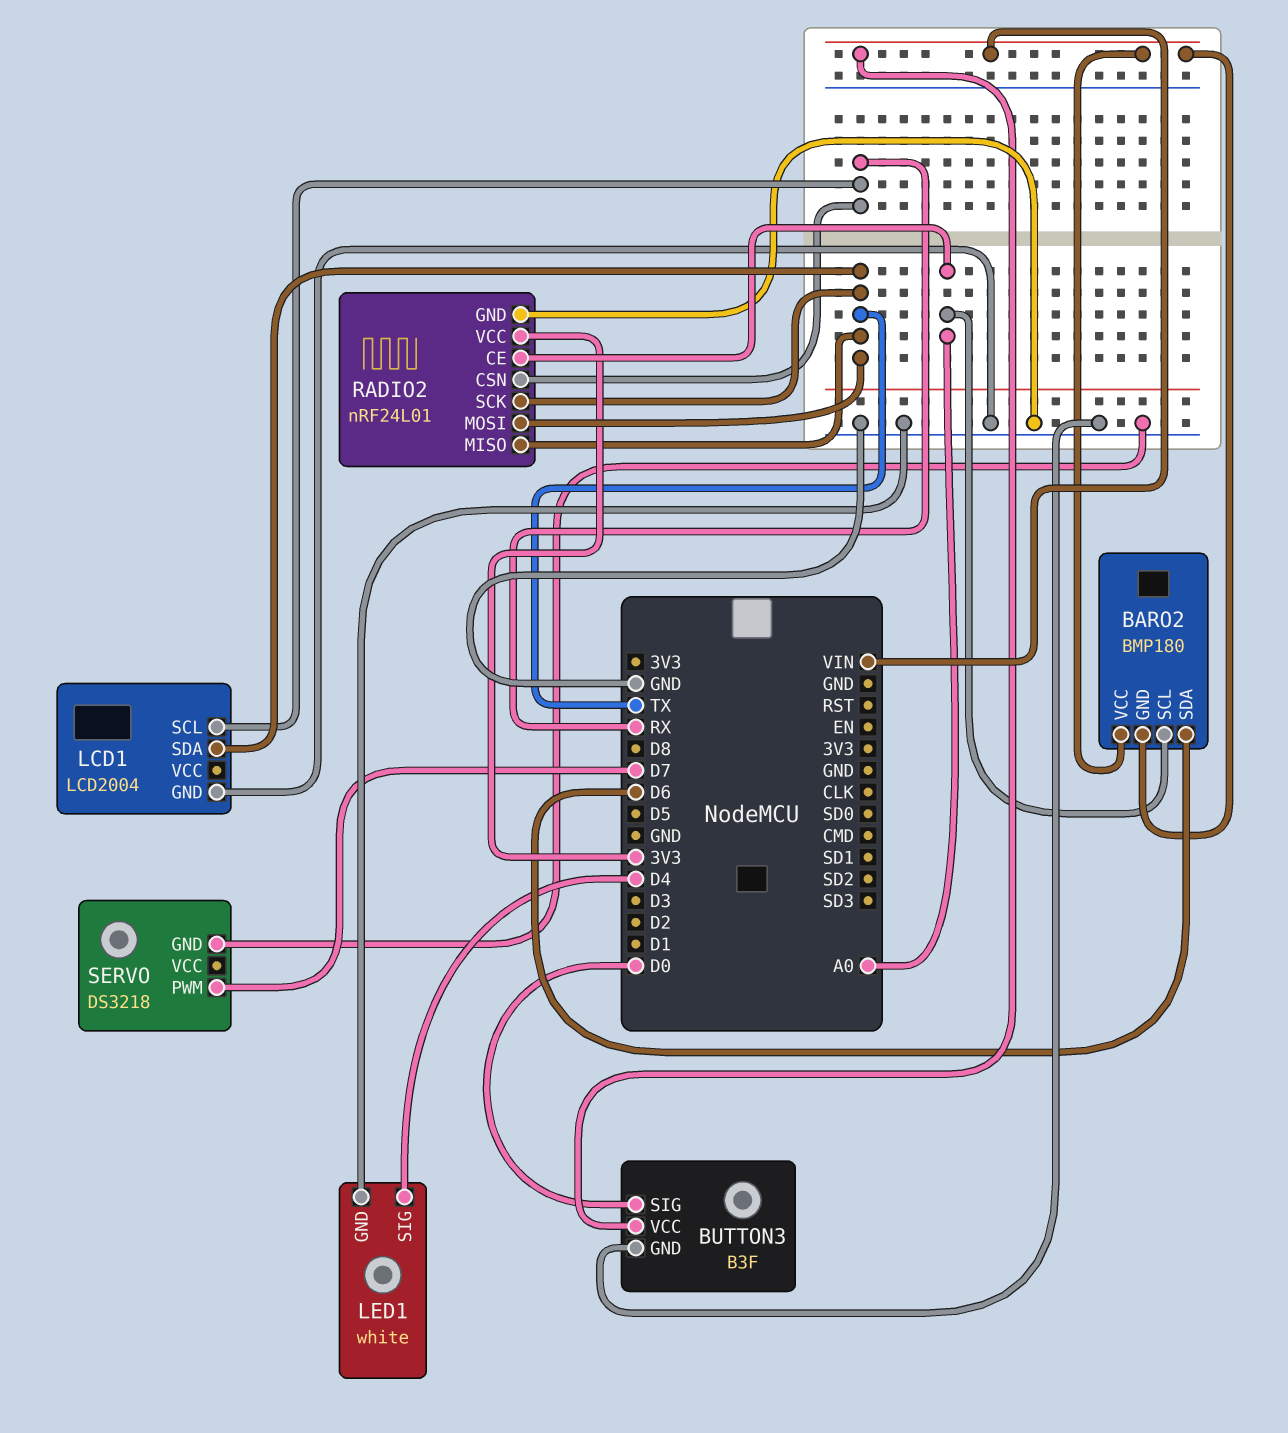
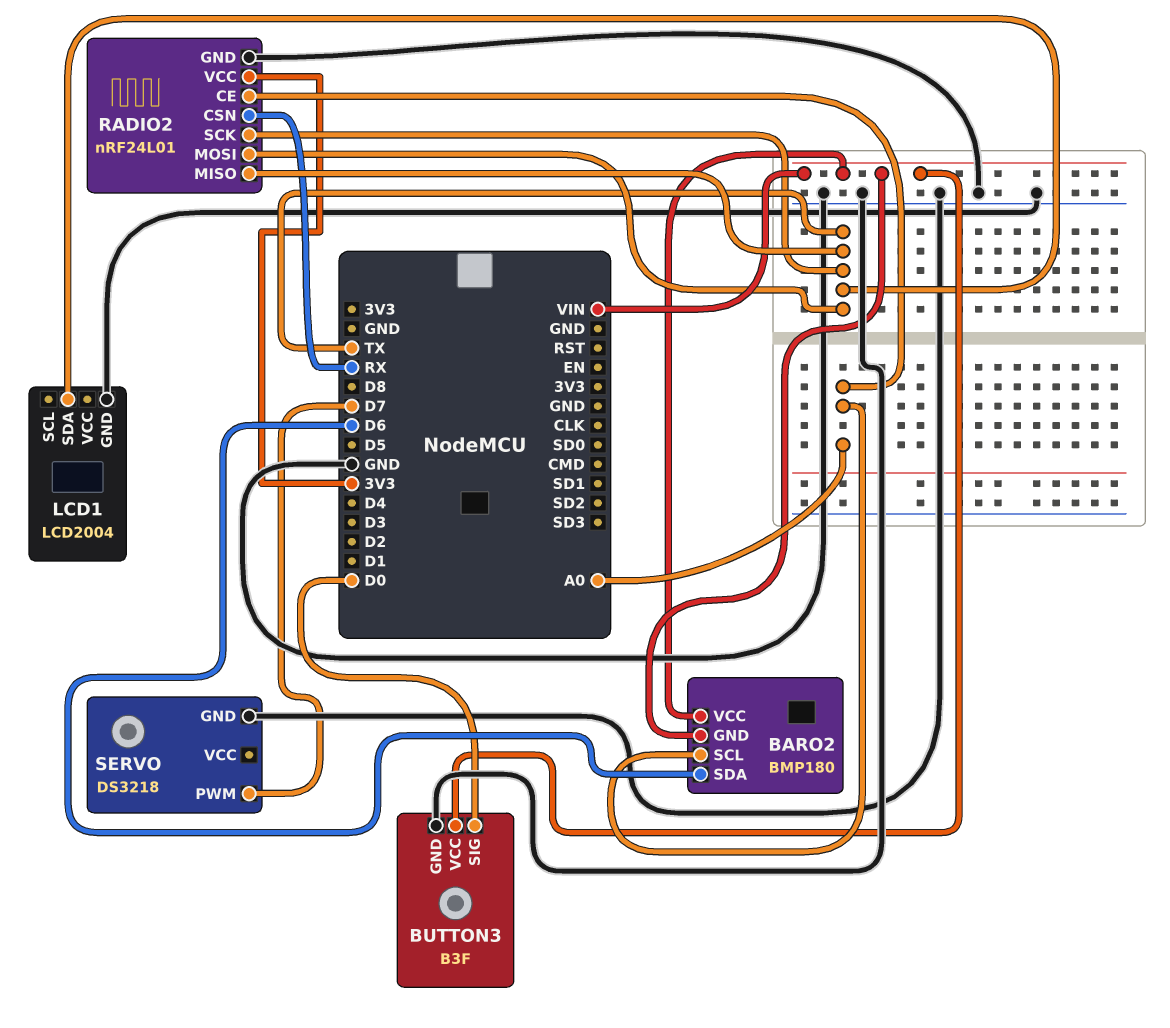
LCD1 pin SCL: RX -> none
LED1: white -> none
LED1 pin GND: GND -> none
LED1 pin SIG: D4 -> none

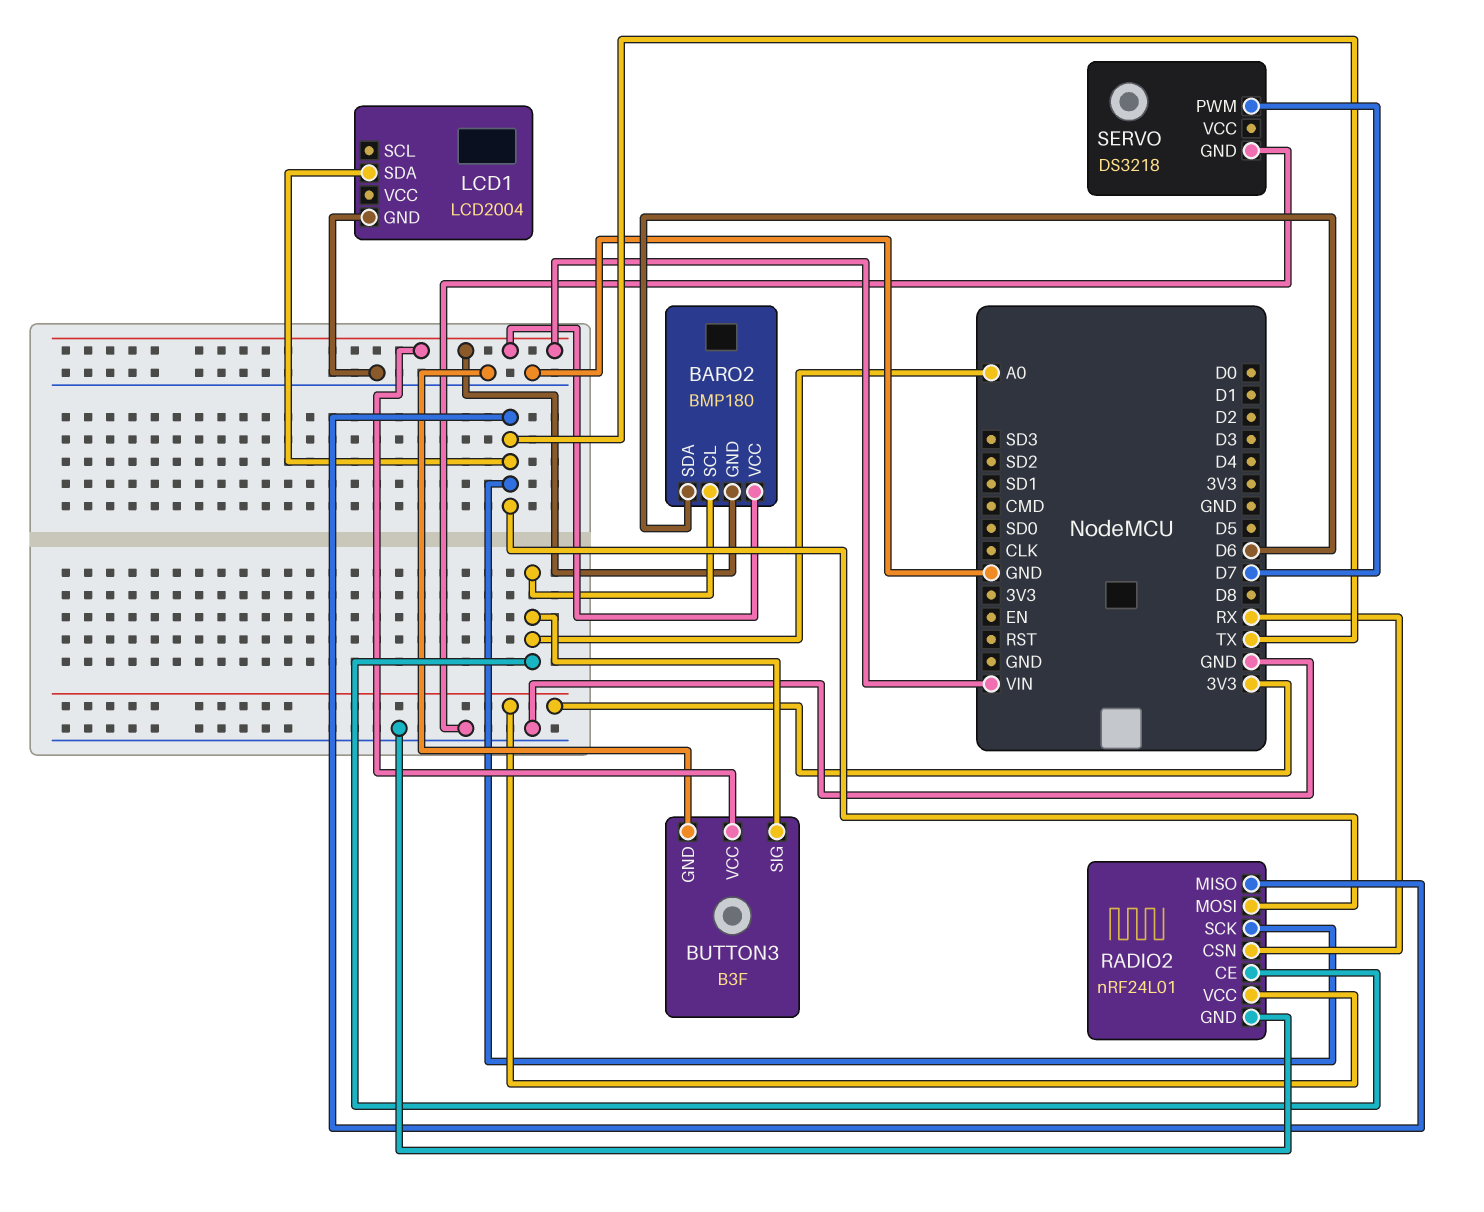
BUTTON3 pin SIG: D0 -> A0

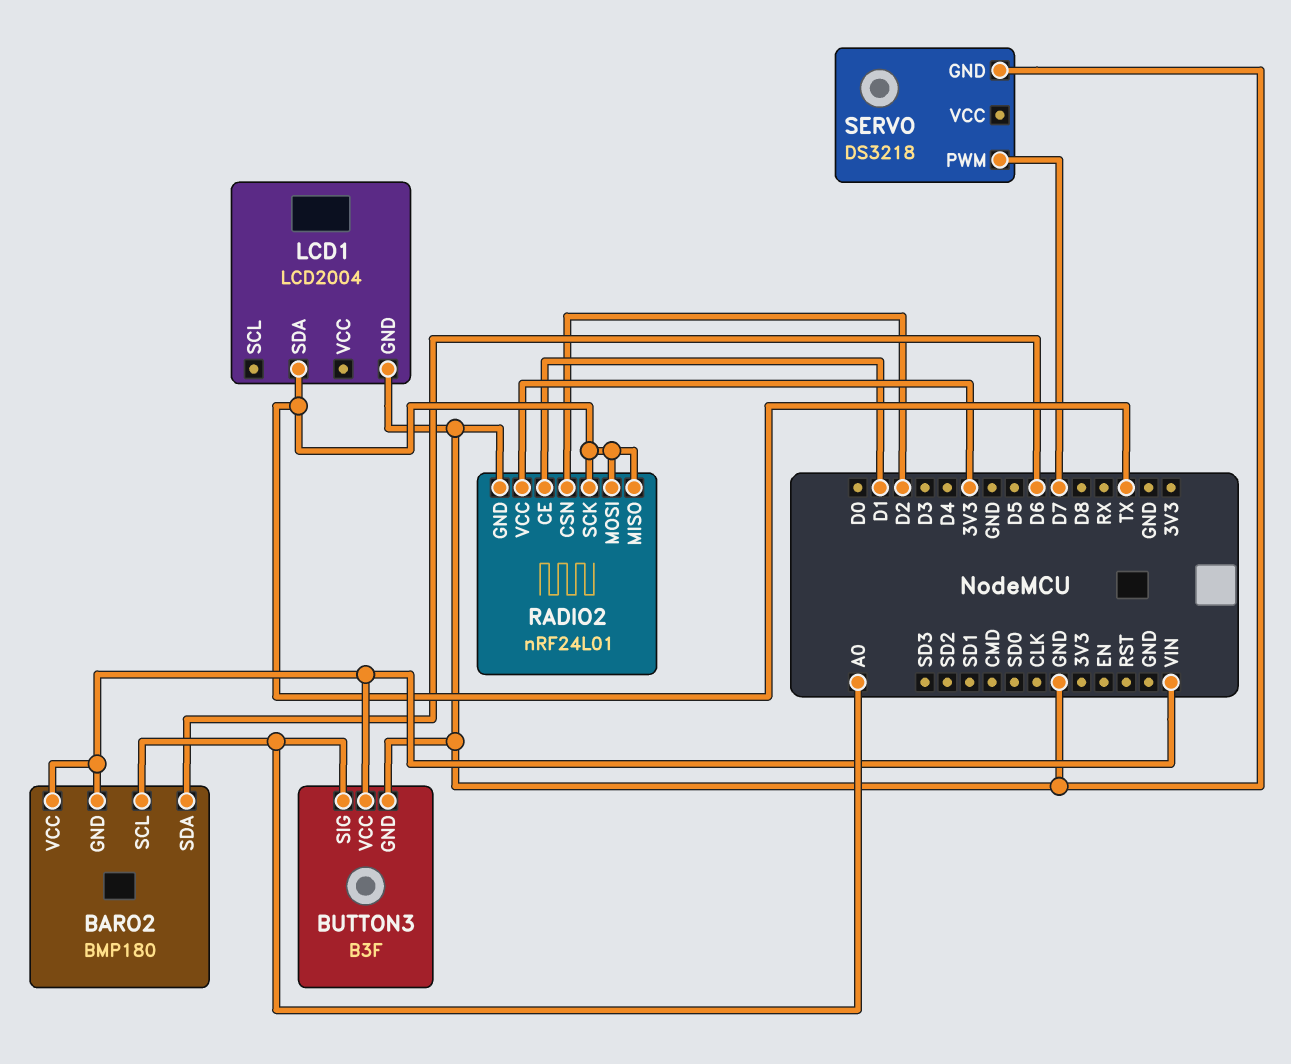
RADIO2 pin CE: A0 -> D1
RADIO2 pin CSN: RX -> D2

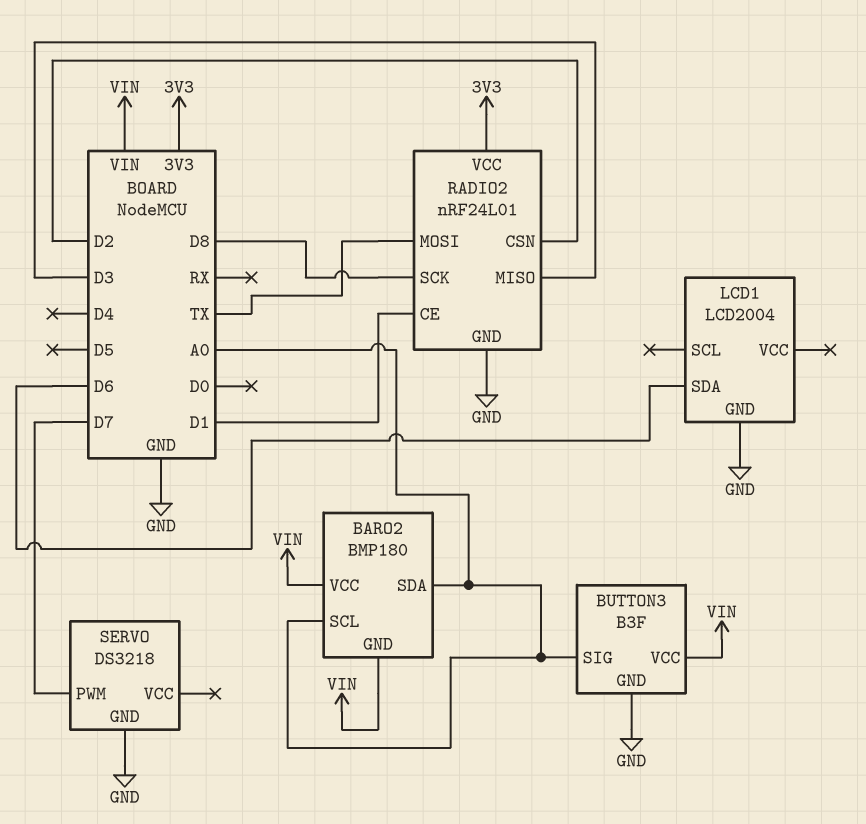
BARO2 pin SDA: D6 -> A0
LCD1 pin SDA: TX -> D6
RADIO2 pin MISO: TX -> D3
RADIO2 pin SCK: TX -> D8

